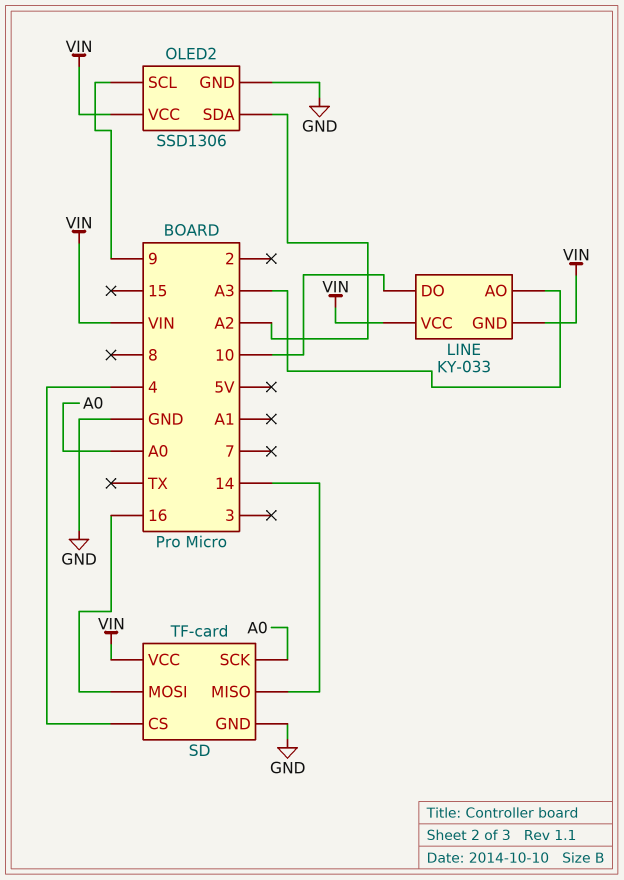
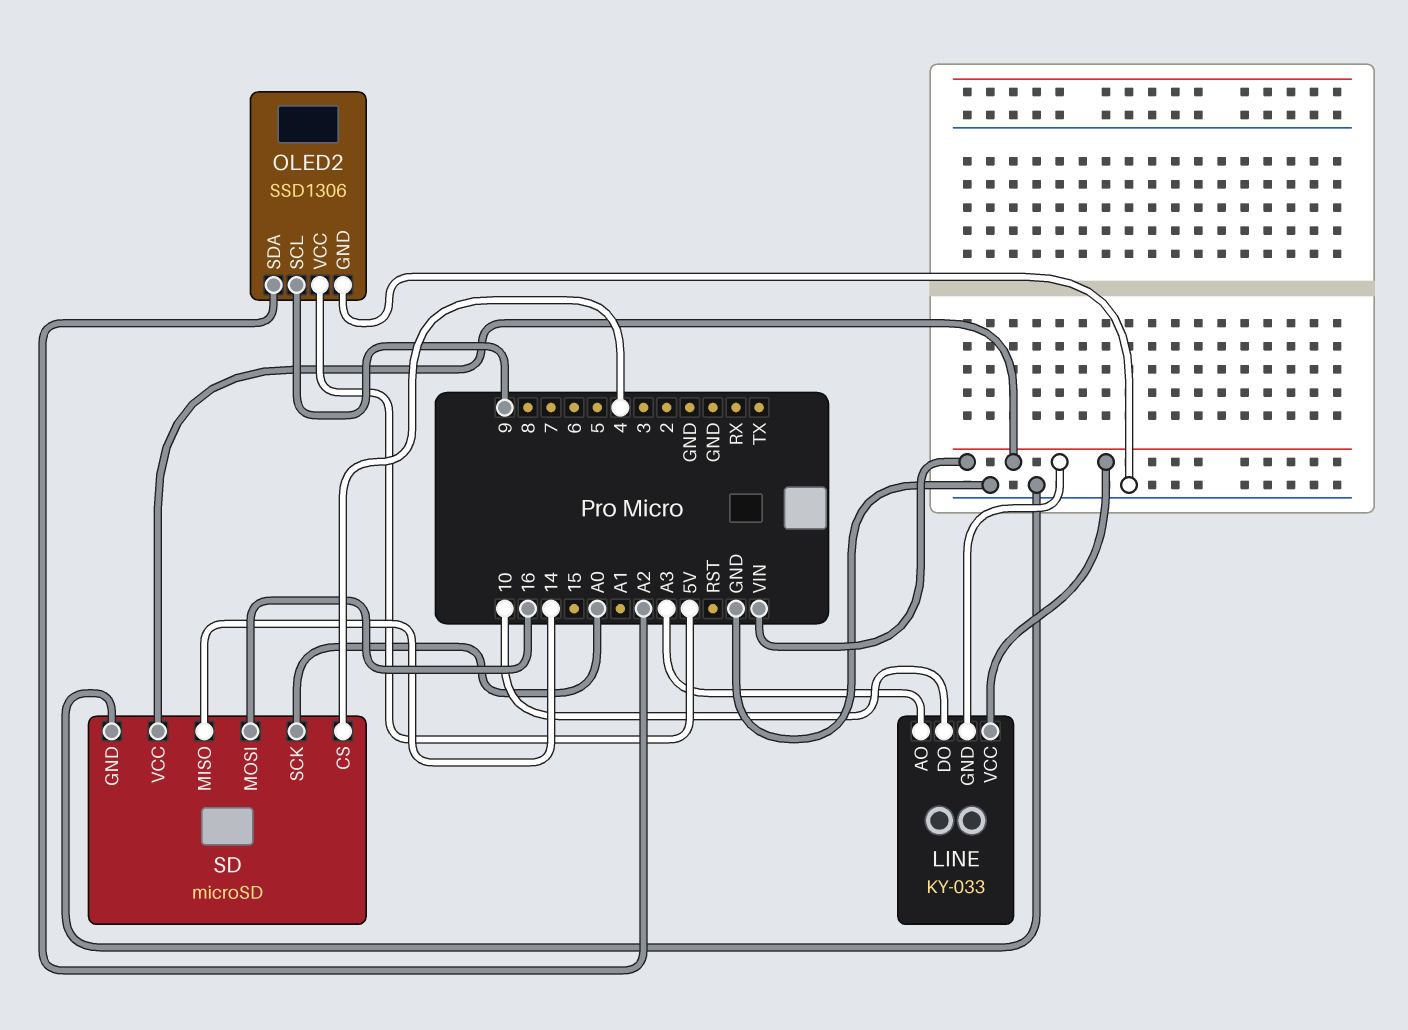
OLED2 pin VCC: VIN -> 5V
SD: TF-card -> microSD

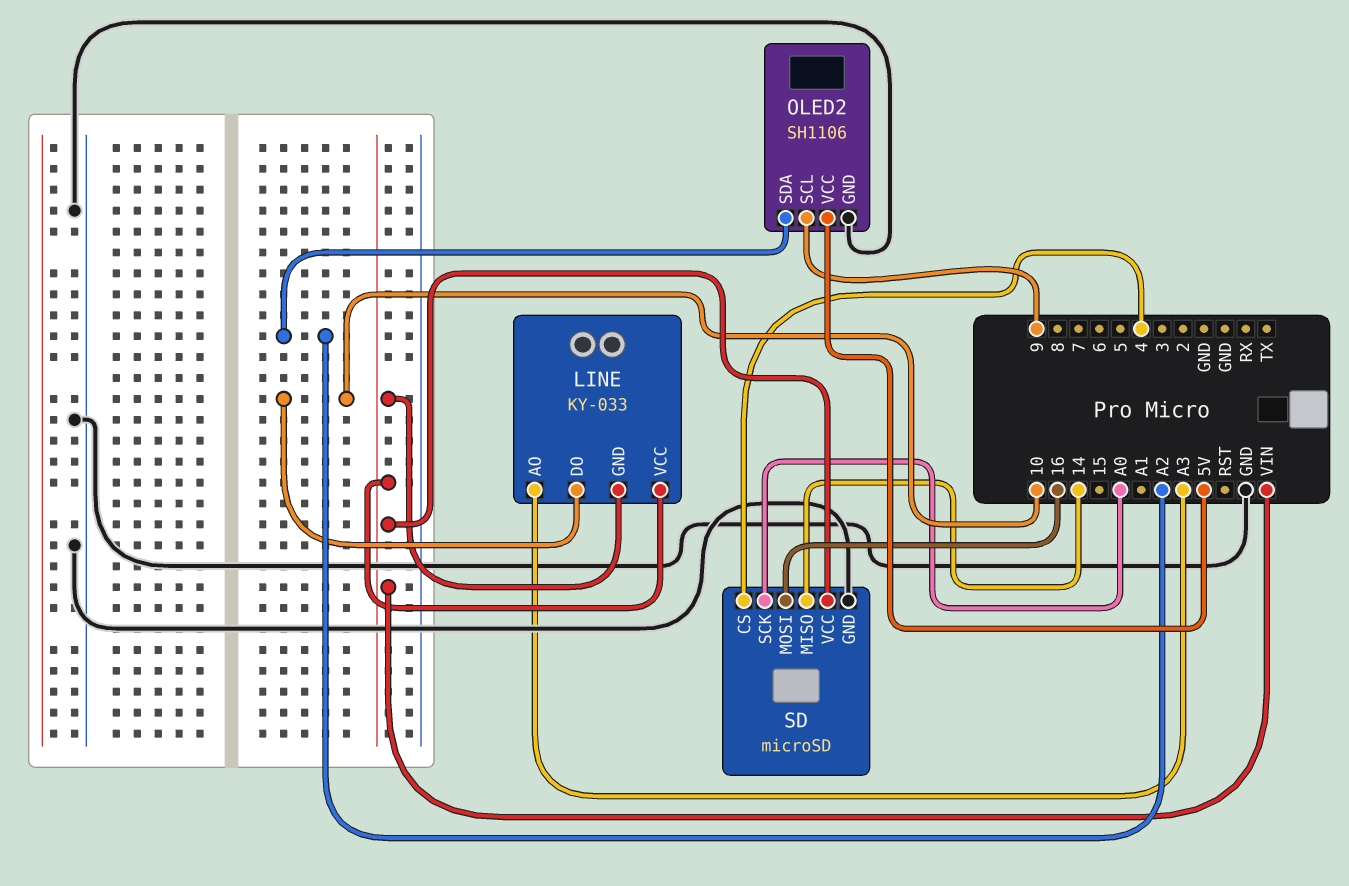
OLED2: SSD1306 -> SH1106

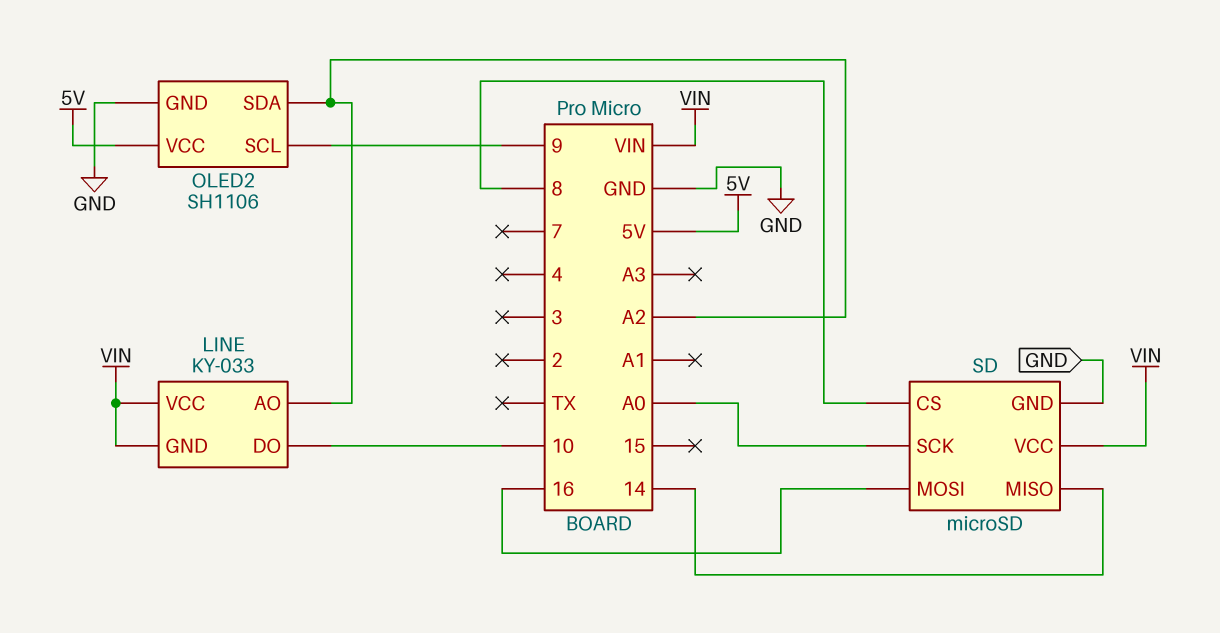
LINE pin AO: A3 -> A2
SD pin CS: 4 -> 8

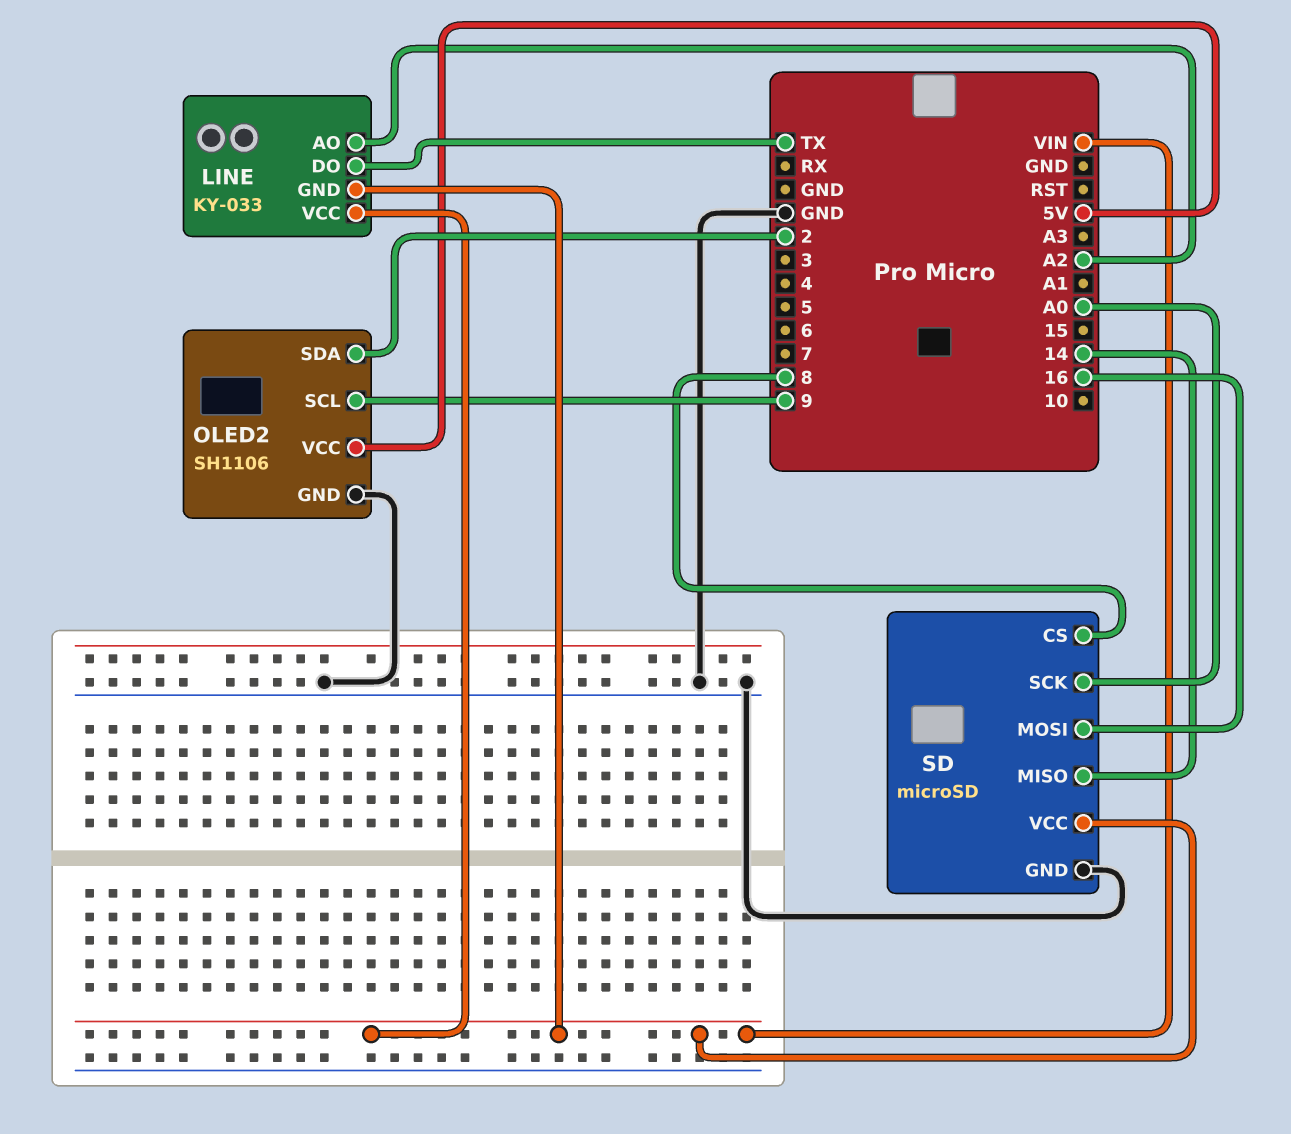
LINE pin DO: 10 -> TX
OLED2 pin SDA: A2 -> 2

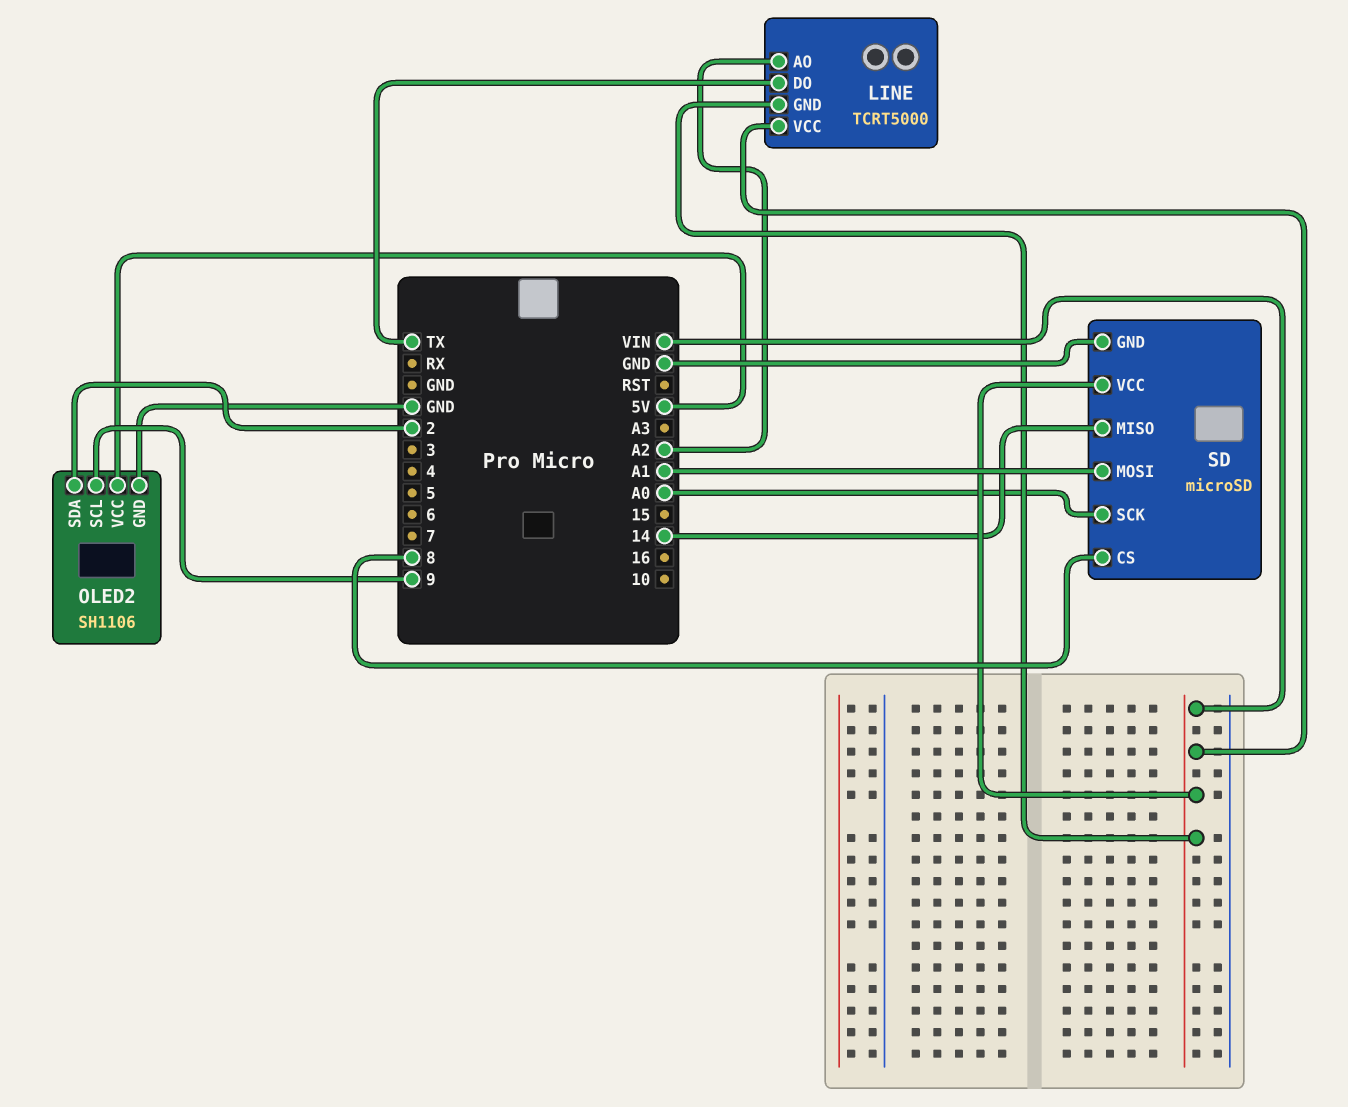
LINE: KY-033 -> TCRT5000
SD pin MOSI: 16 -> A1

